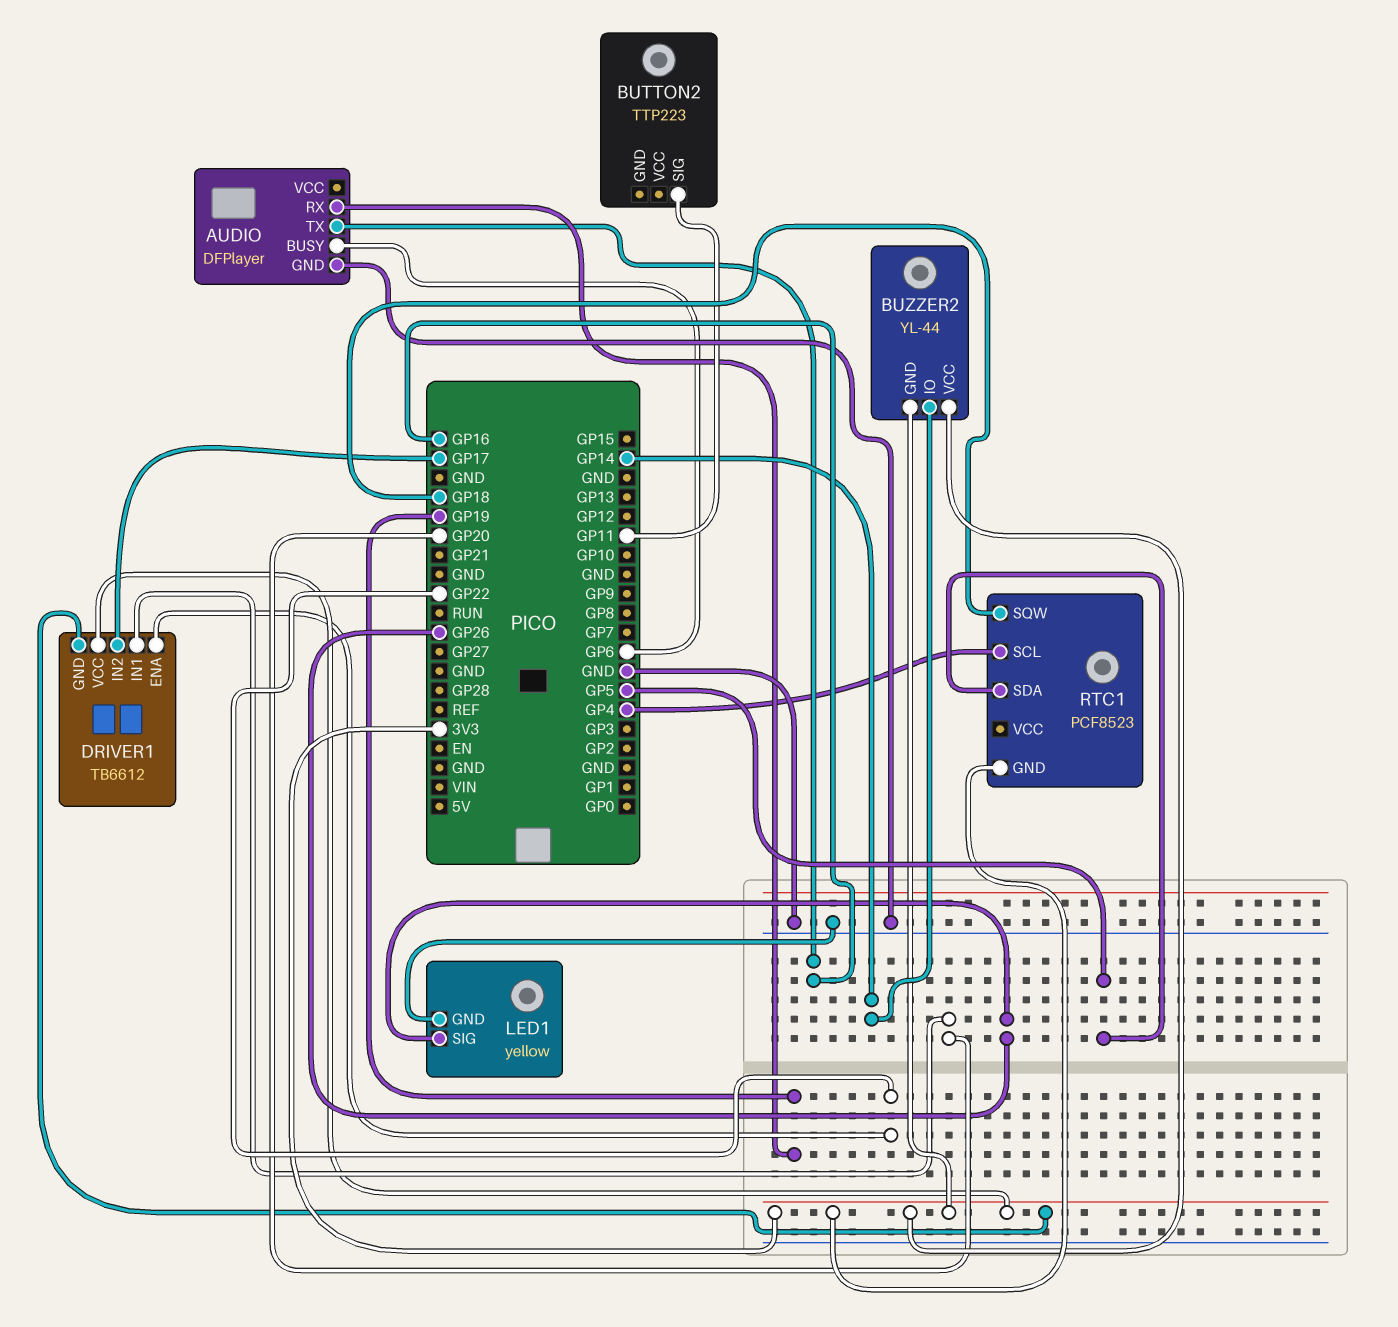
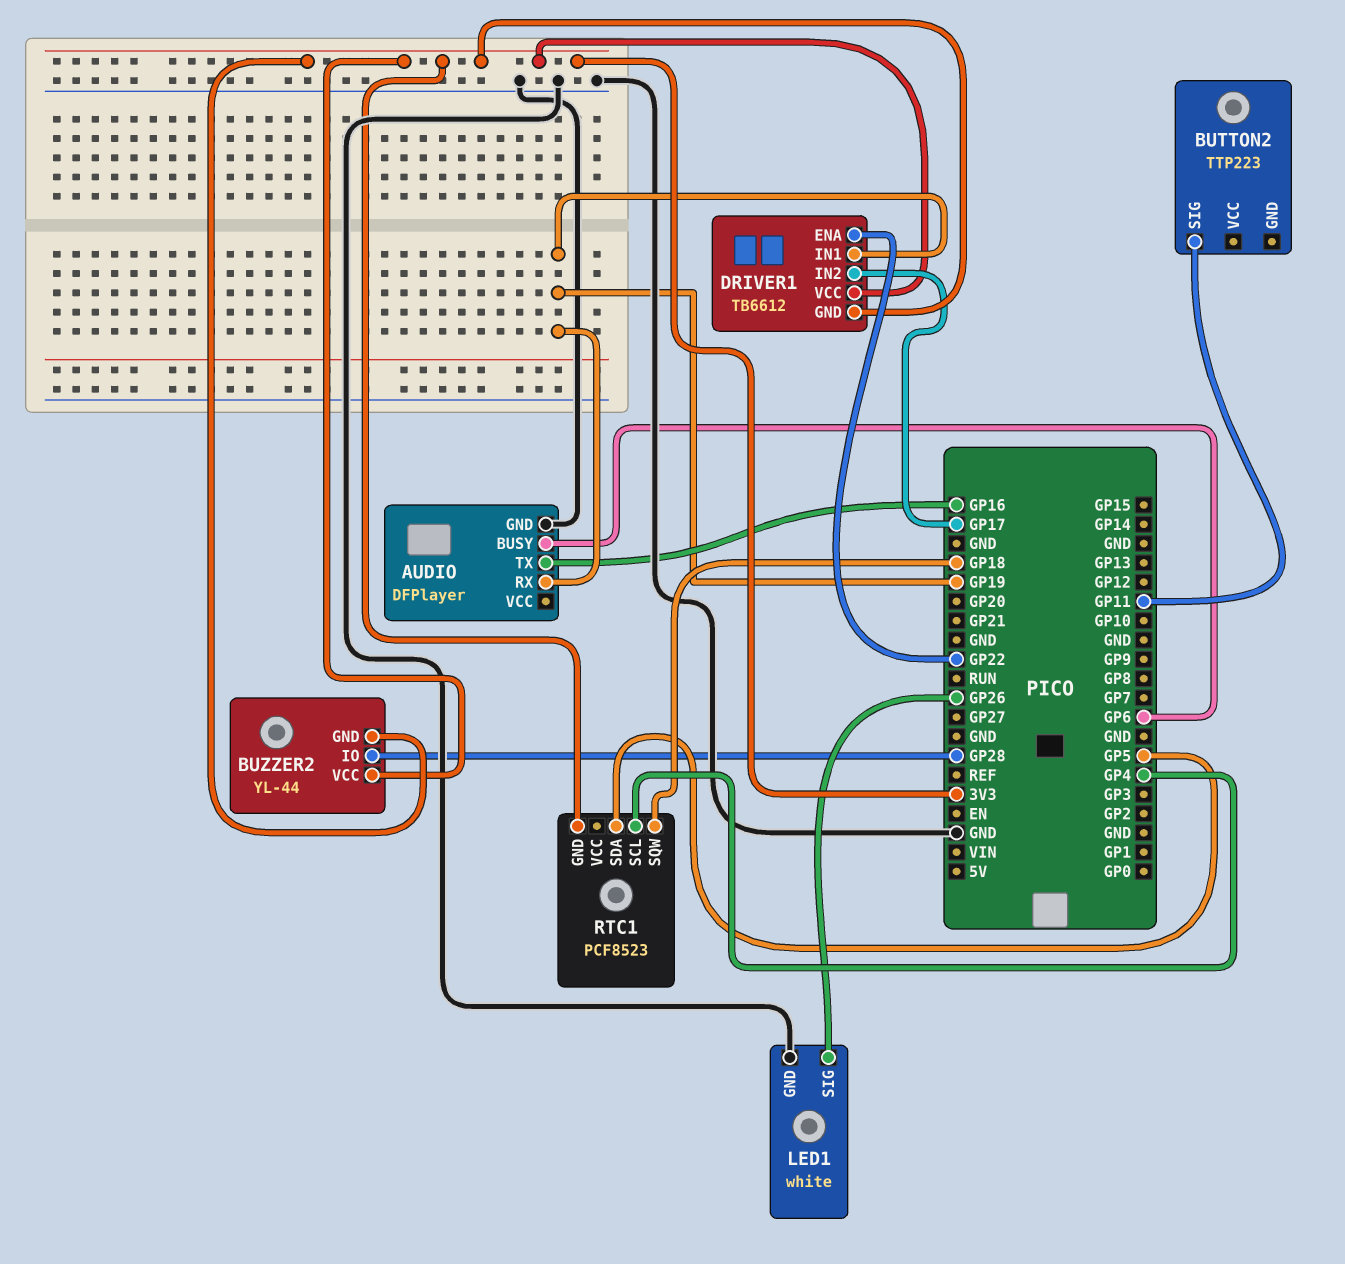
BUZZER2 pin IO: GP14 -> GP28
DRIVER1 pin IN1: GP20 -> GP19
LED1: yellow -> white

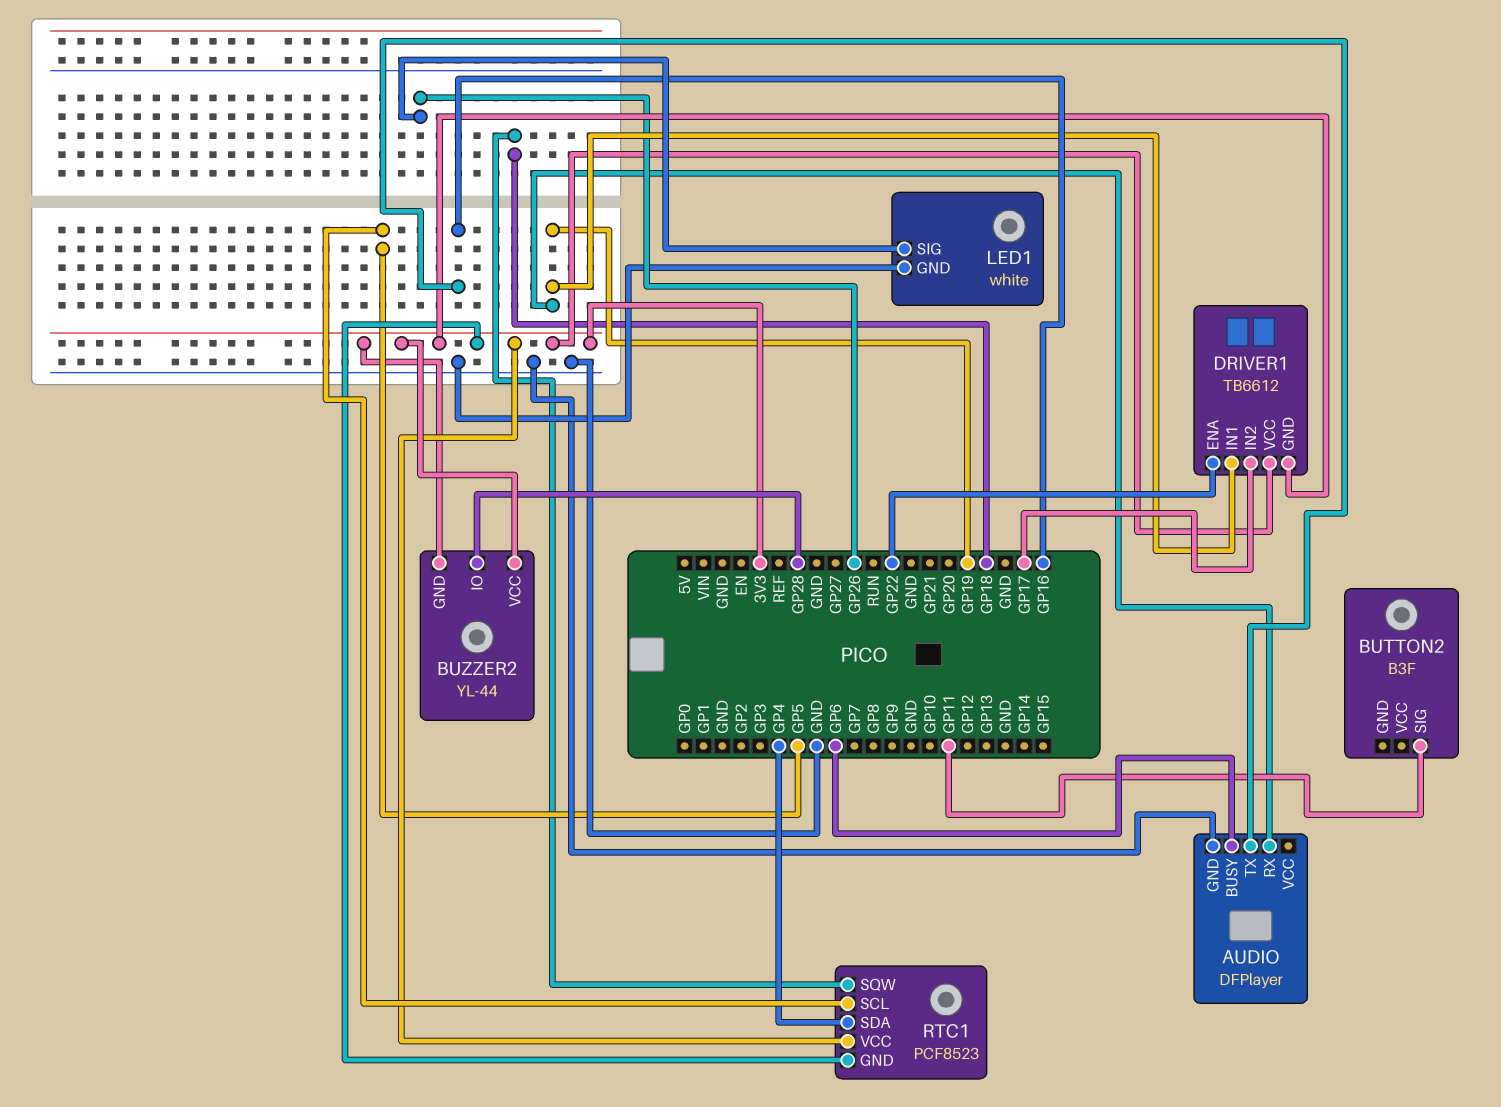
BUTTON2: TTP223 -> B3F
RTC1 pin SCL: GP4 -> GP5
RTC1 pin SDA: GP5 -> GP4
RTC1 pin VCC: none -> 3V3

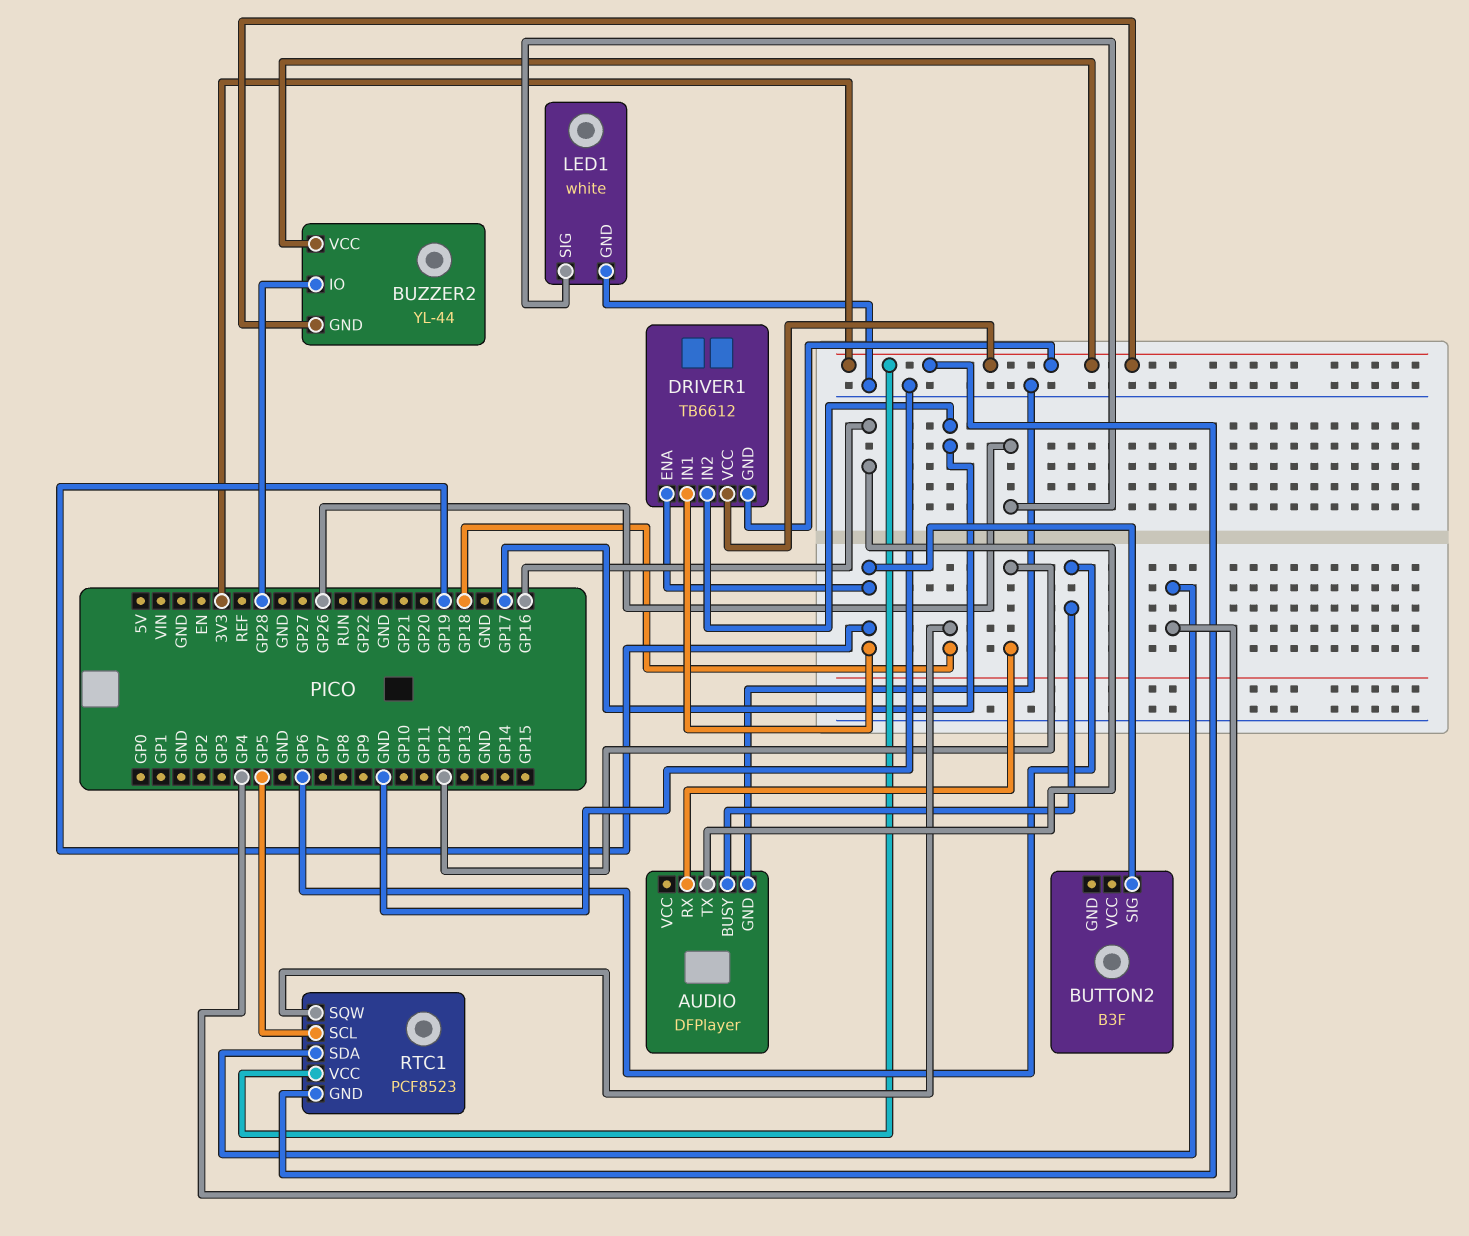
AUDIO pin RX: GP19 -> GP12
BUTTON2 pin SIG: GP11 -> GP19
DRIVER1 pin ENA: GP22 -> GP19

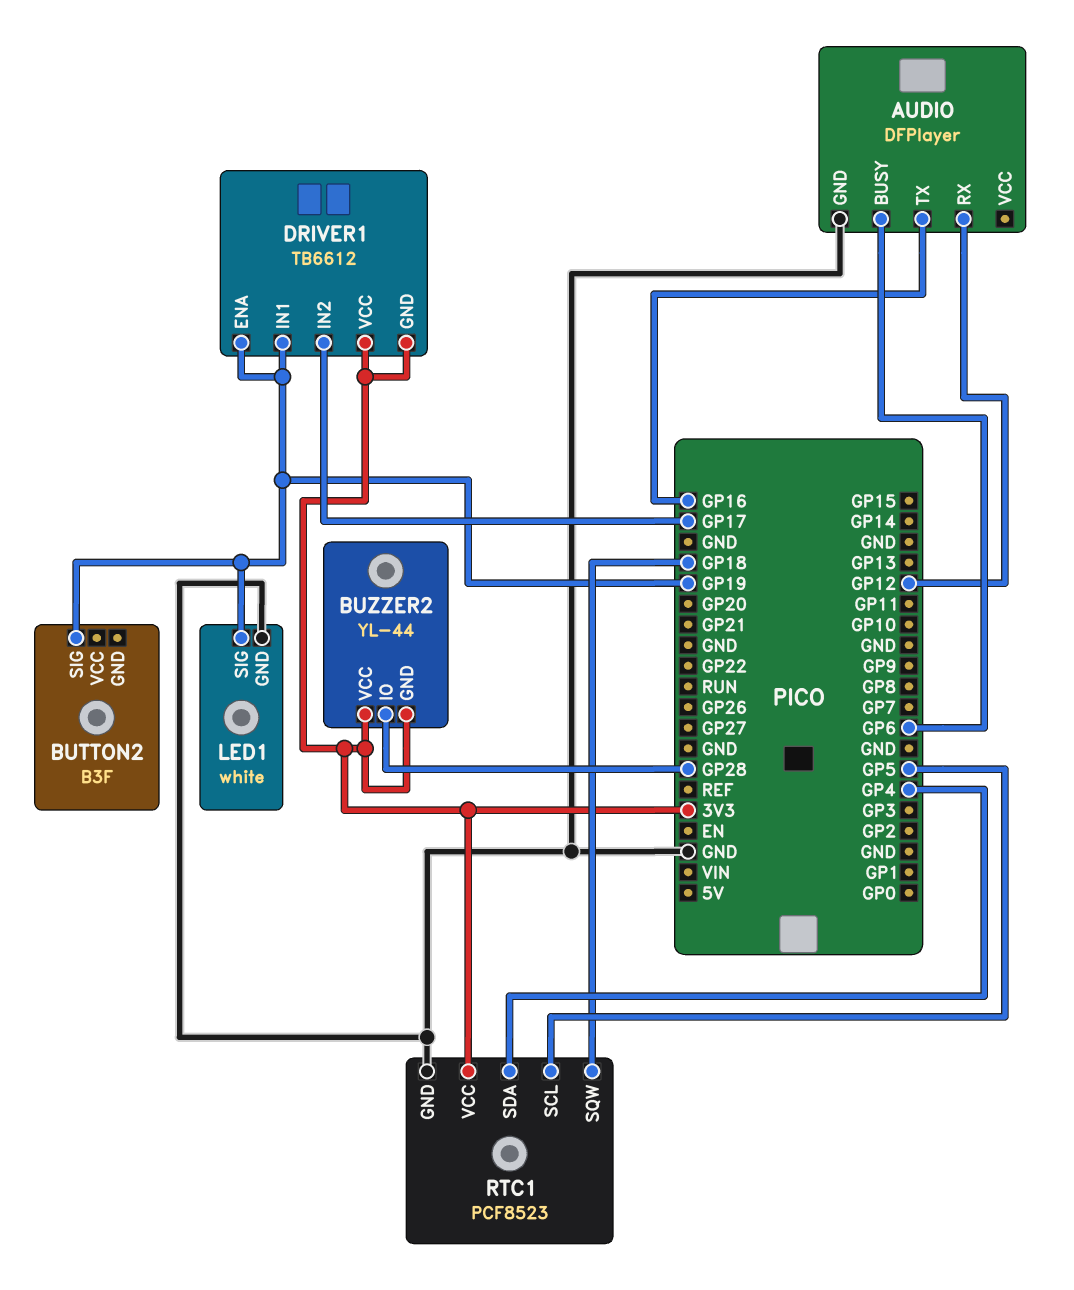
LED1 pin SIG: GP26 -> GP19
RTC1 pin GND: 3V3 -> GND

